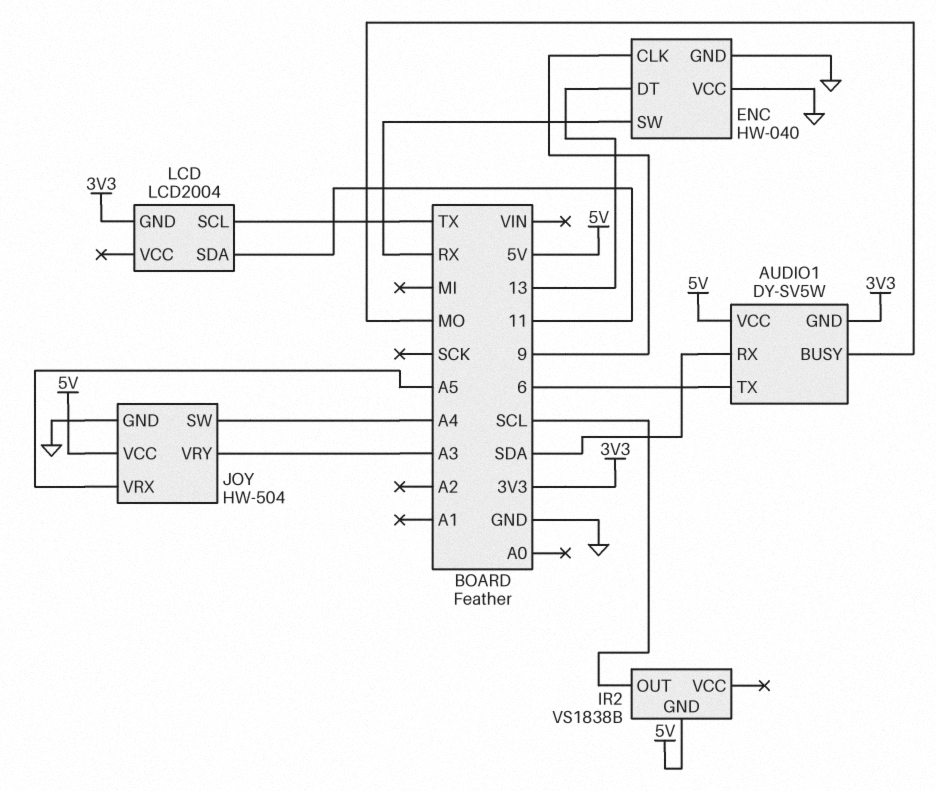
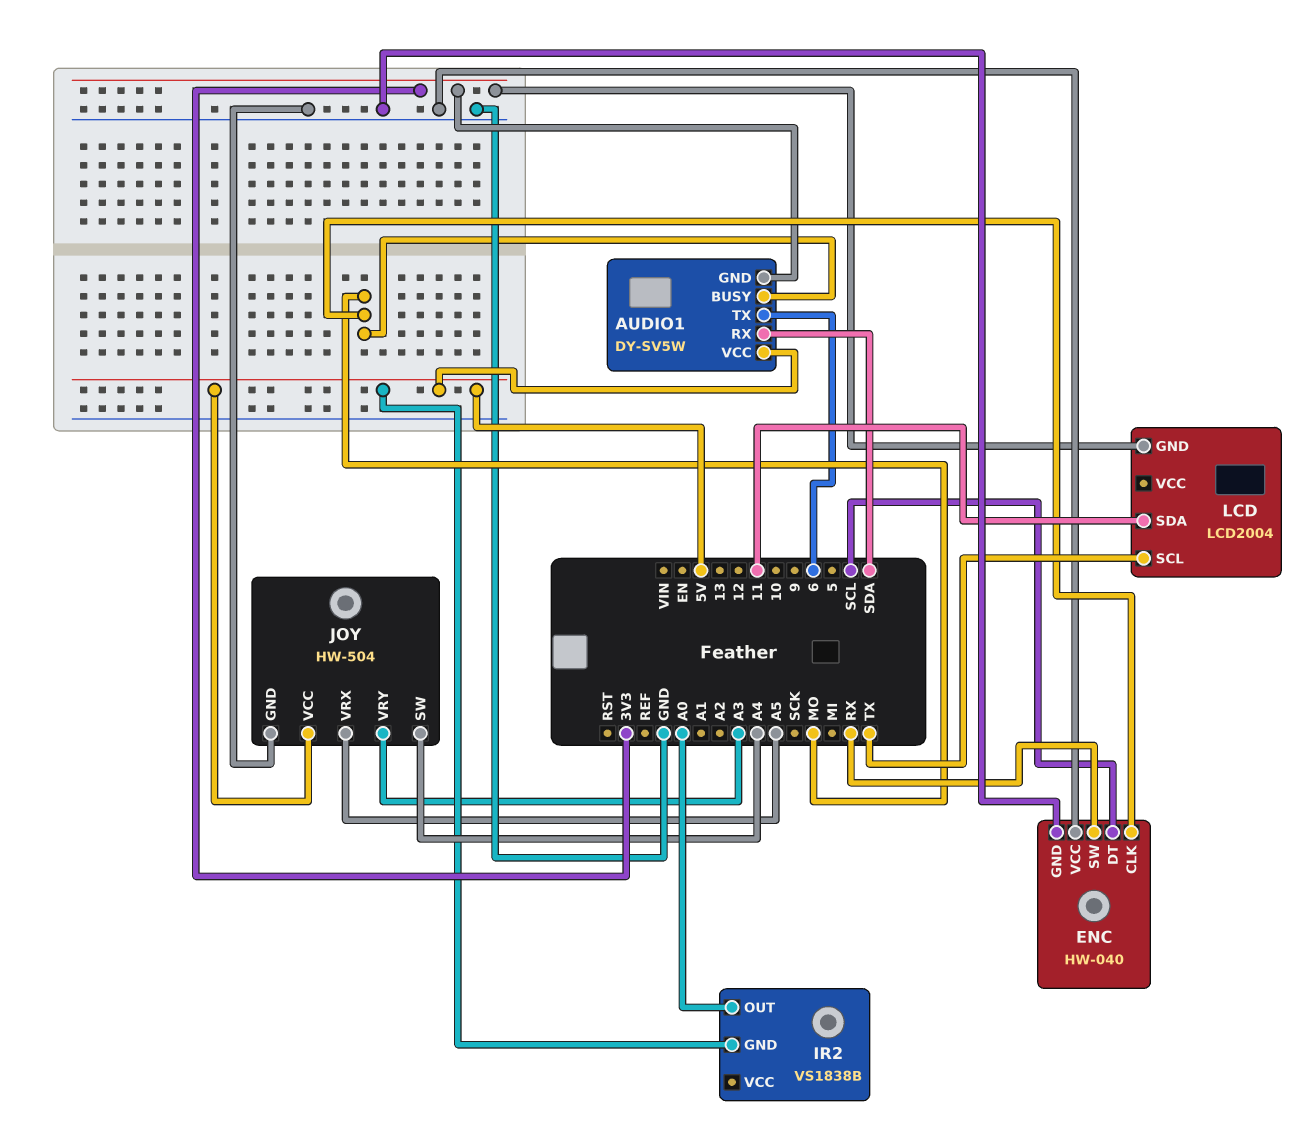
ENC pin CLK: 9 -> MO
ENC pin DT: 13 -> SCL
IR2 pin OUT: SCL -> A0

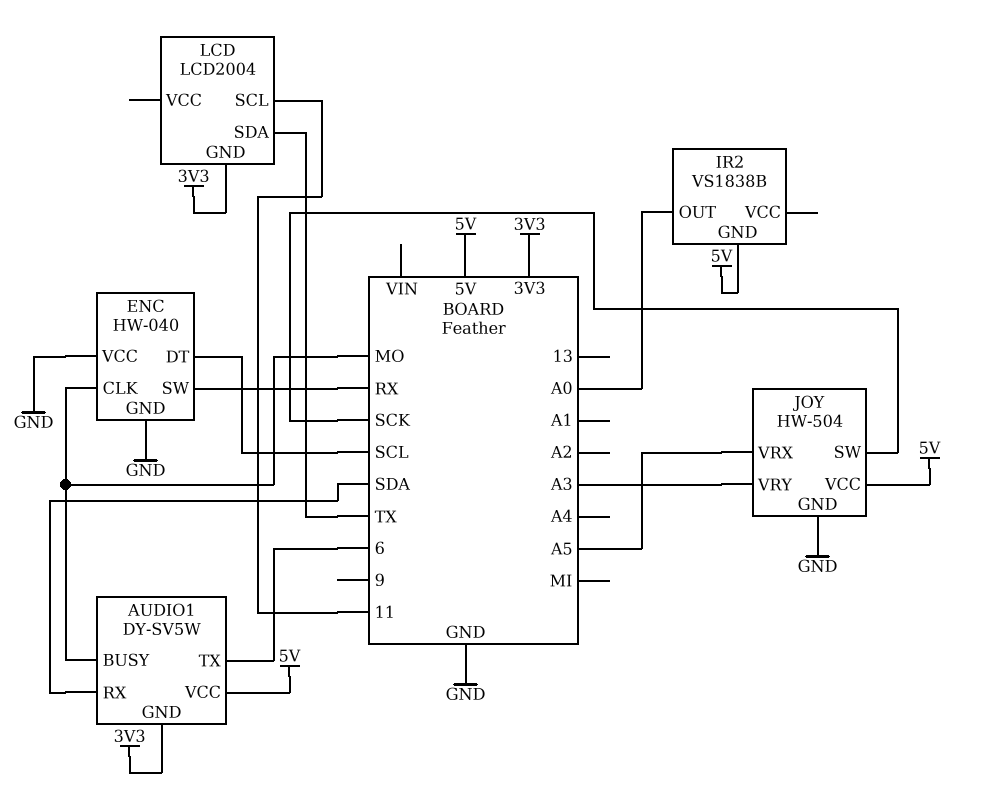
JOY pin SW: A4 -> SCK
LCD pin SCL: TX -> 11
LCD pin SDA: 11 -> TX

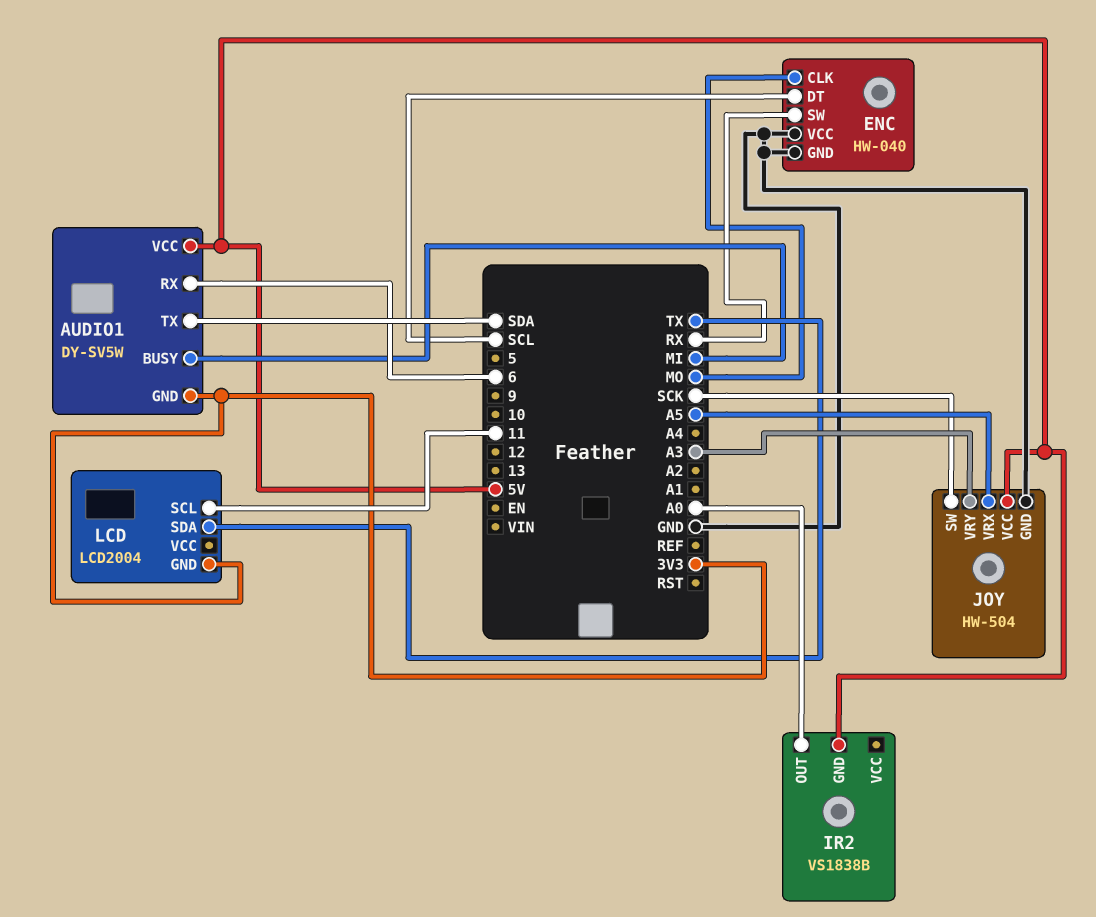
AUDIO1 pin BUSY: MO -> MI
AUDIO1 pin RX: SDA -> 6
AUDIO1 pin TX: 6 -> SDA

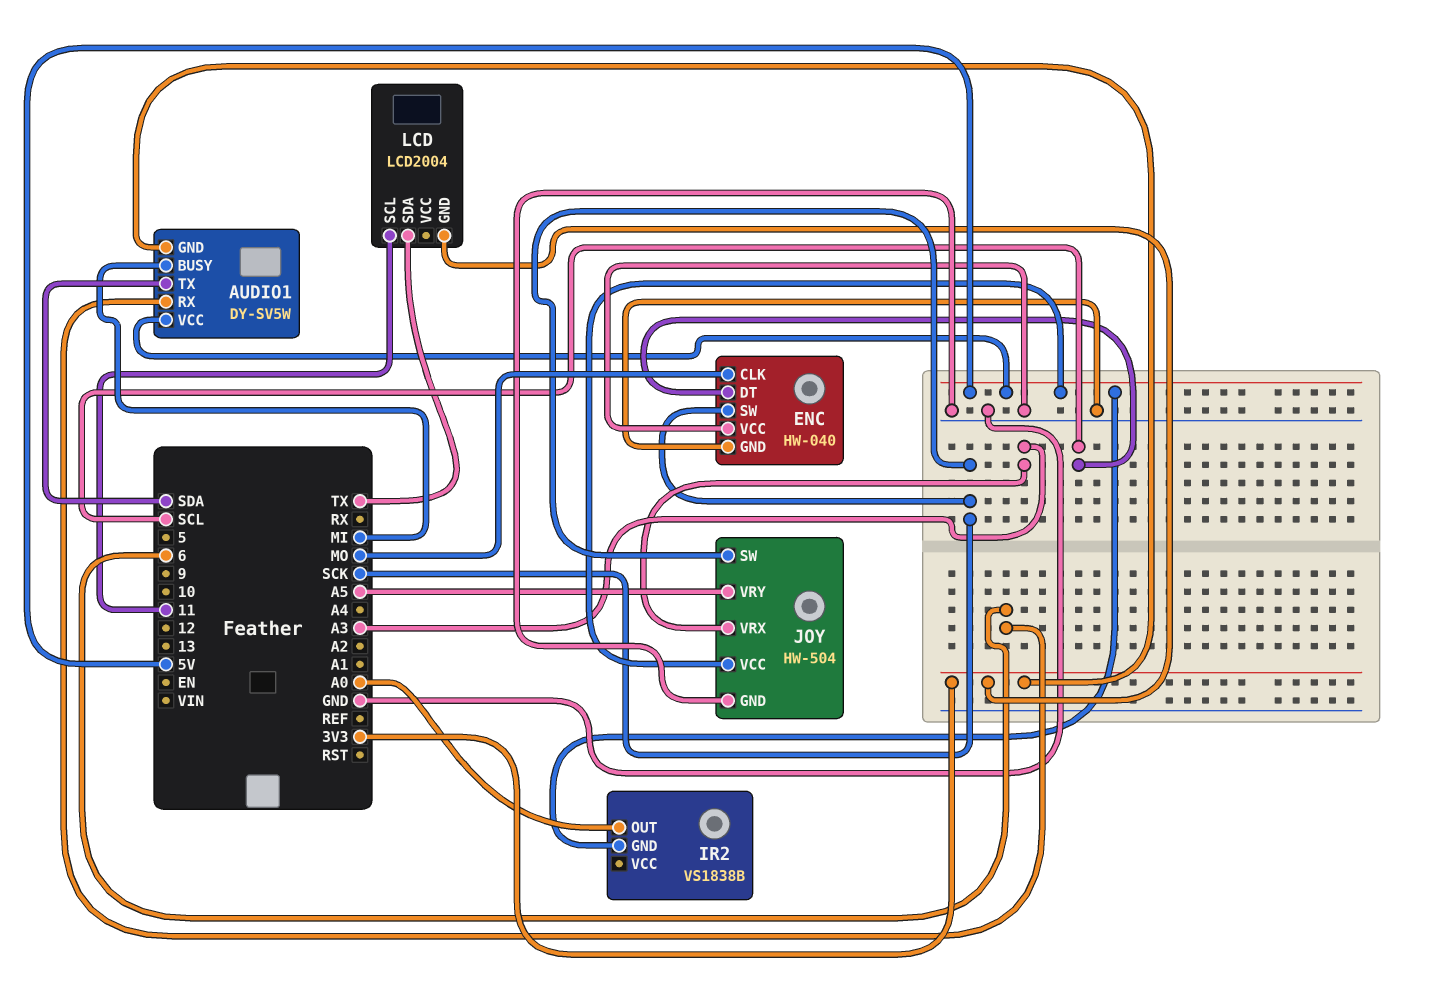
ENC pin SW: RX -> SCK
JOY pin VRX: A5 -> A3
JOY pin VRY: A3 -> A5

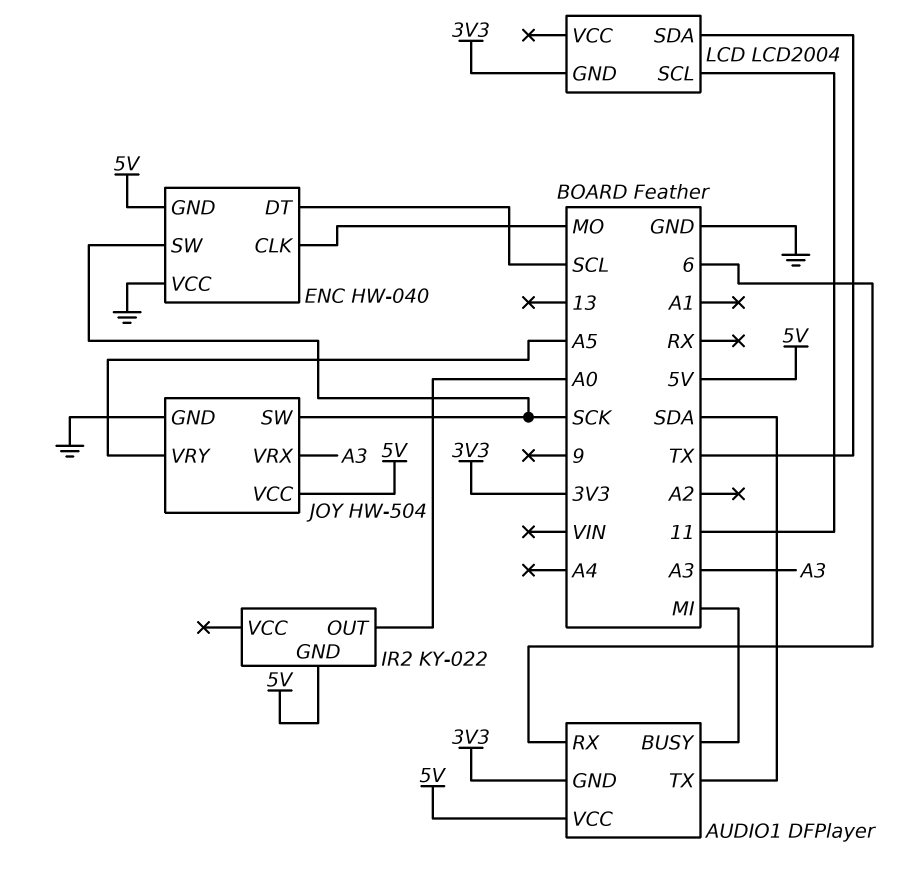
AUDIO1: DY-SV5W -> DFPlayer
ENC pin GND: GND -> 5V
IR2: VS1838B -> KY-022

